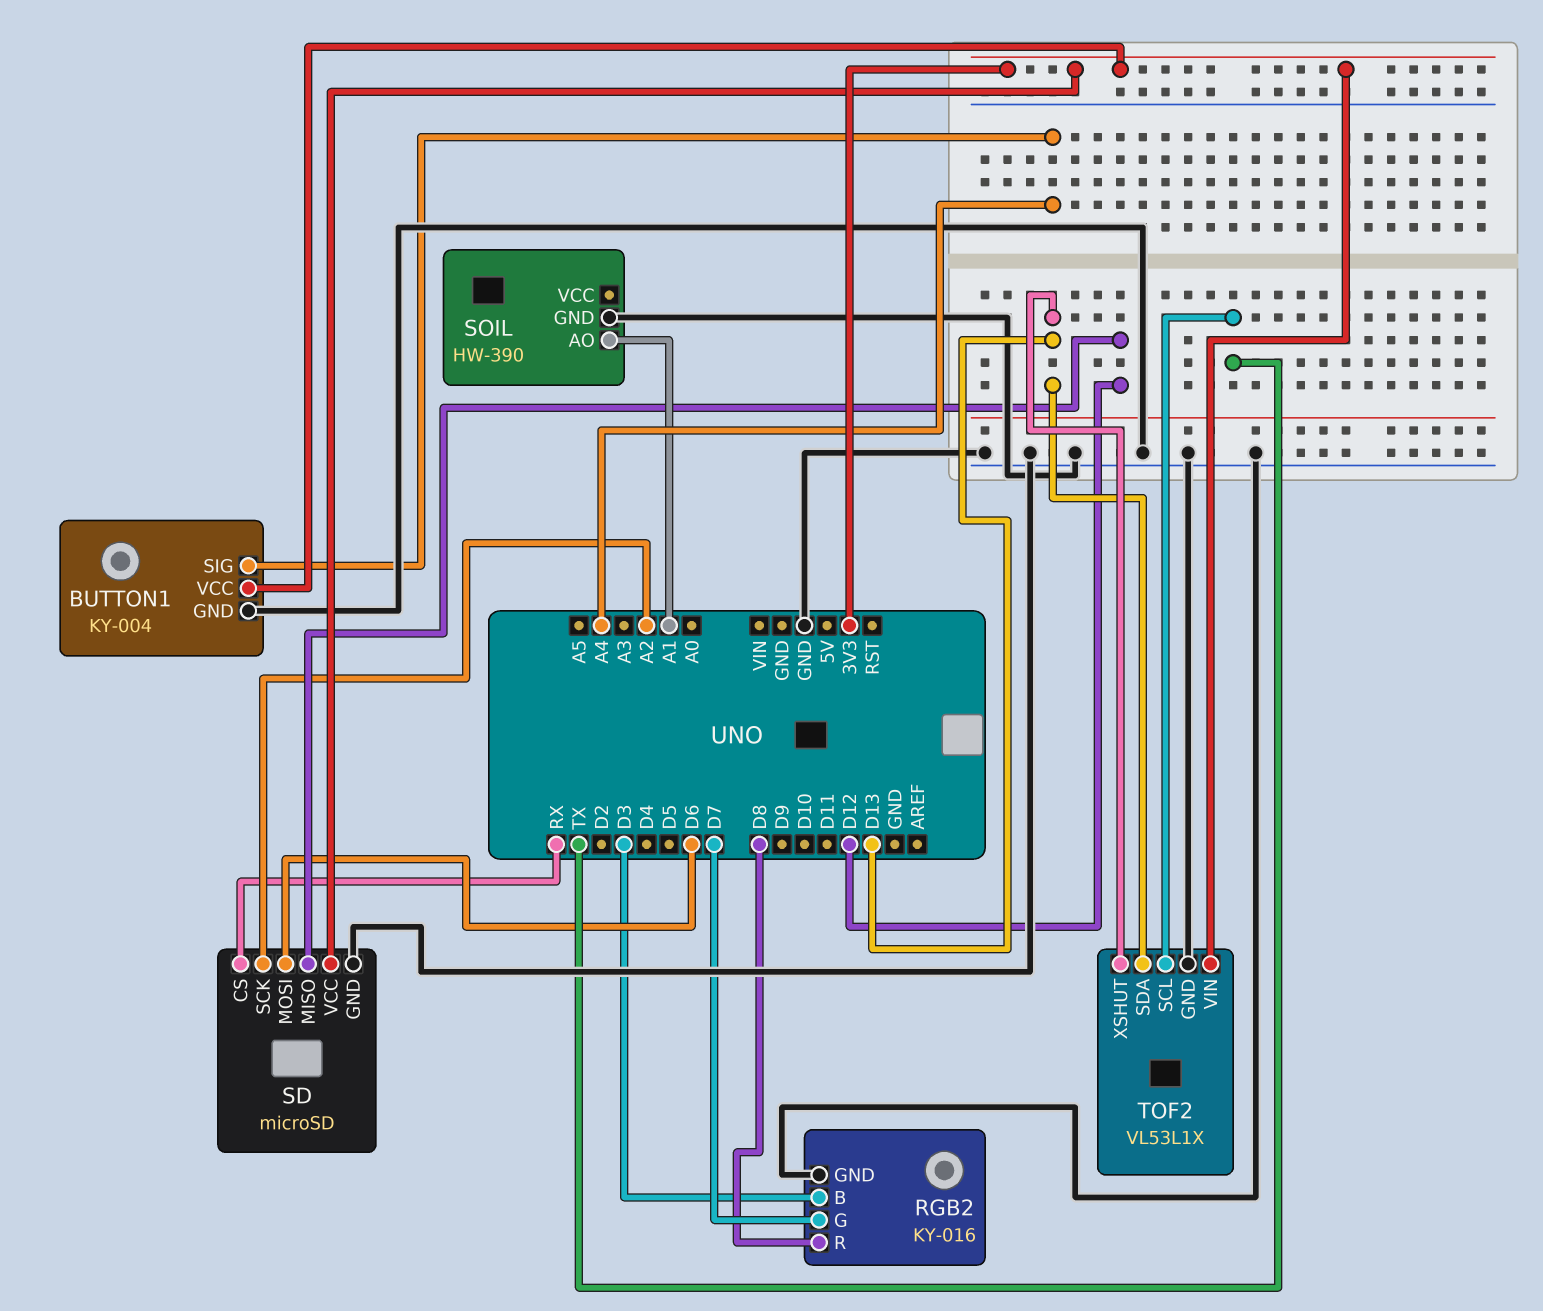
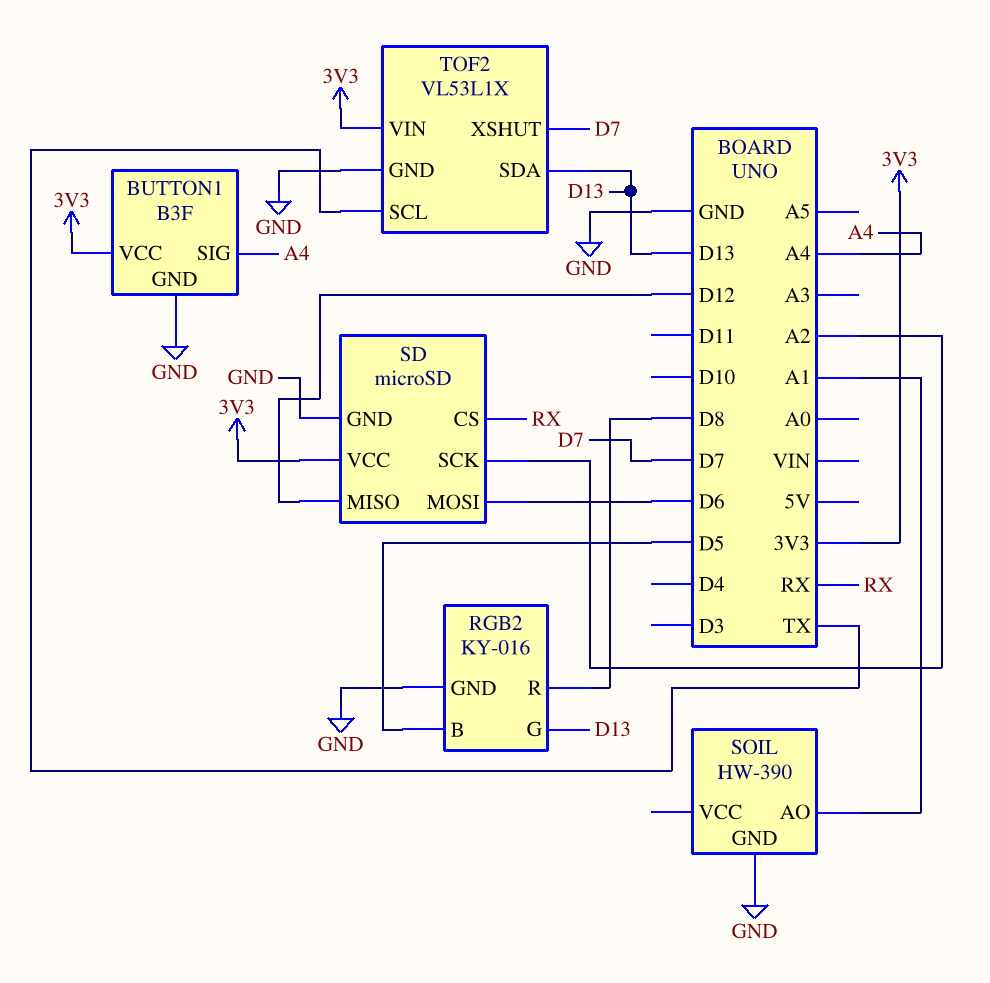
BUTTON1: KY-004 -> B3F
RGB2 pin B: D3 -> D5
RGB2 pin G: D7 -> D13
TOF2 pin XSHUT: D13 -> D7

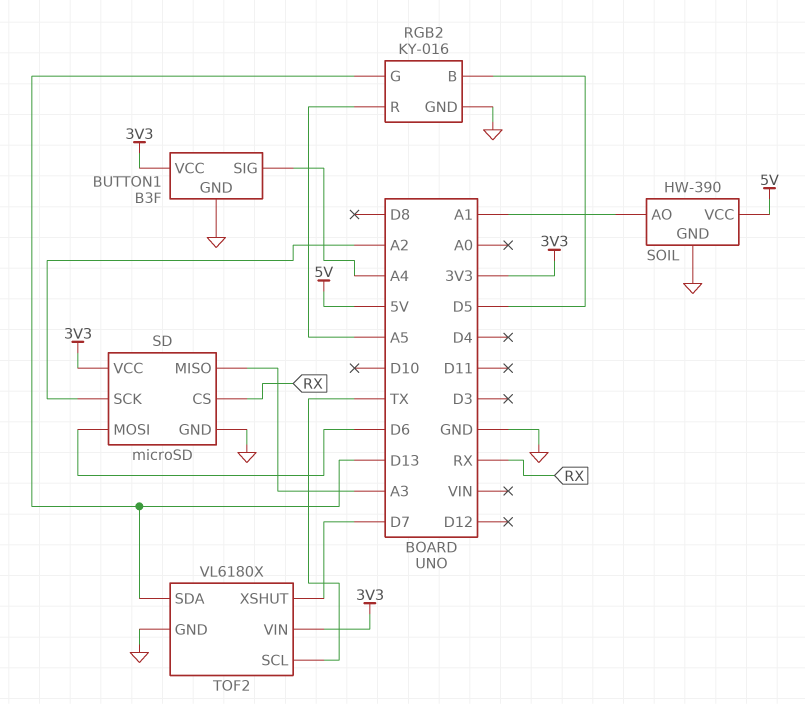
RGB2 pin R: D8 -> A5
SD pin MISO: D12 -> A3
SOIL pin VCC: none -> 5V
TOF2: VL53L1X -> VL6180X

